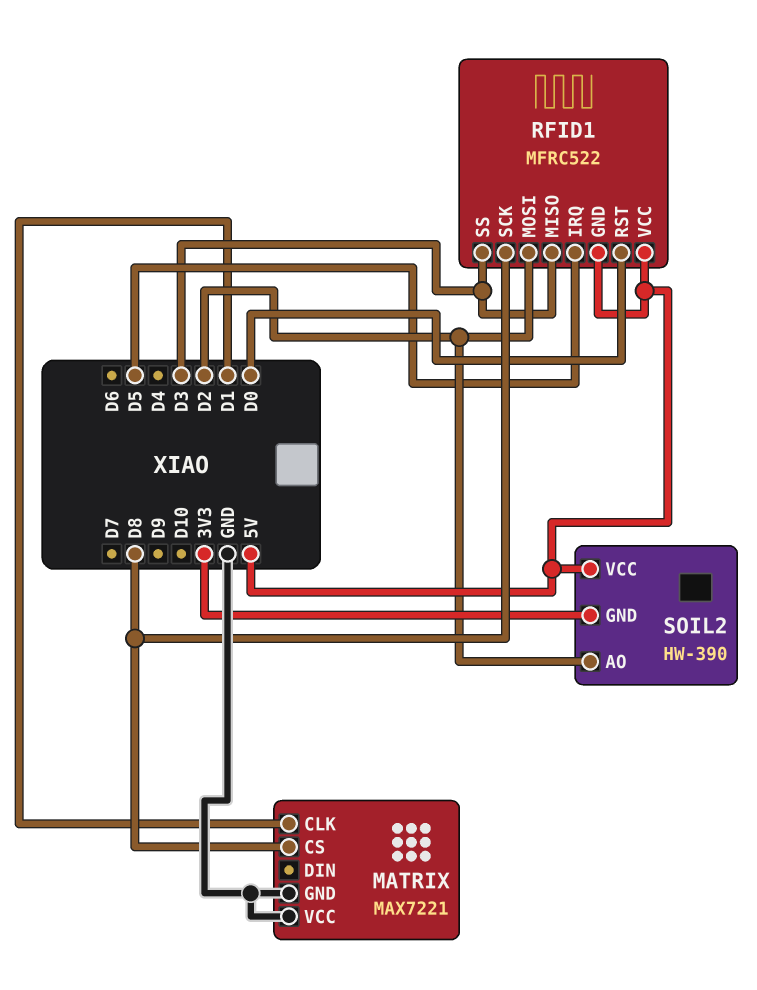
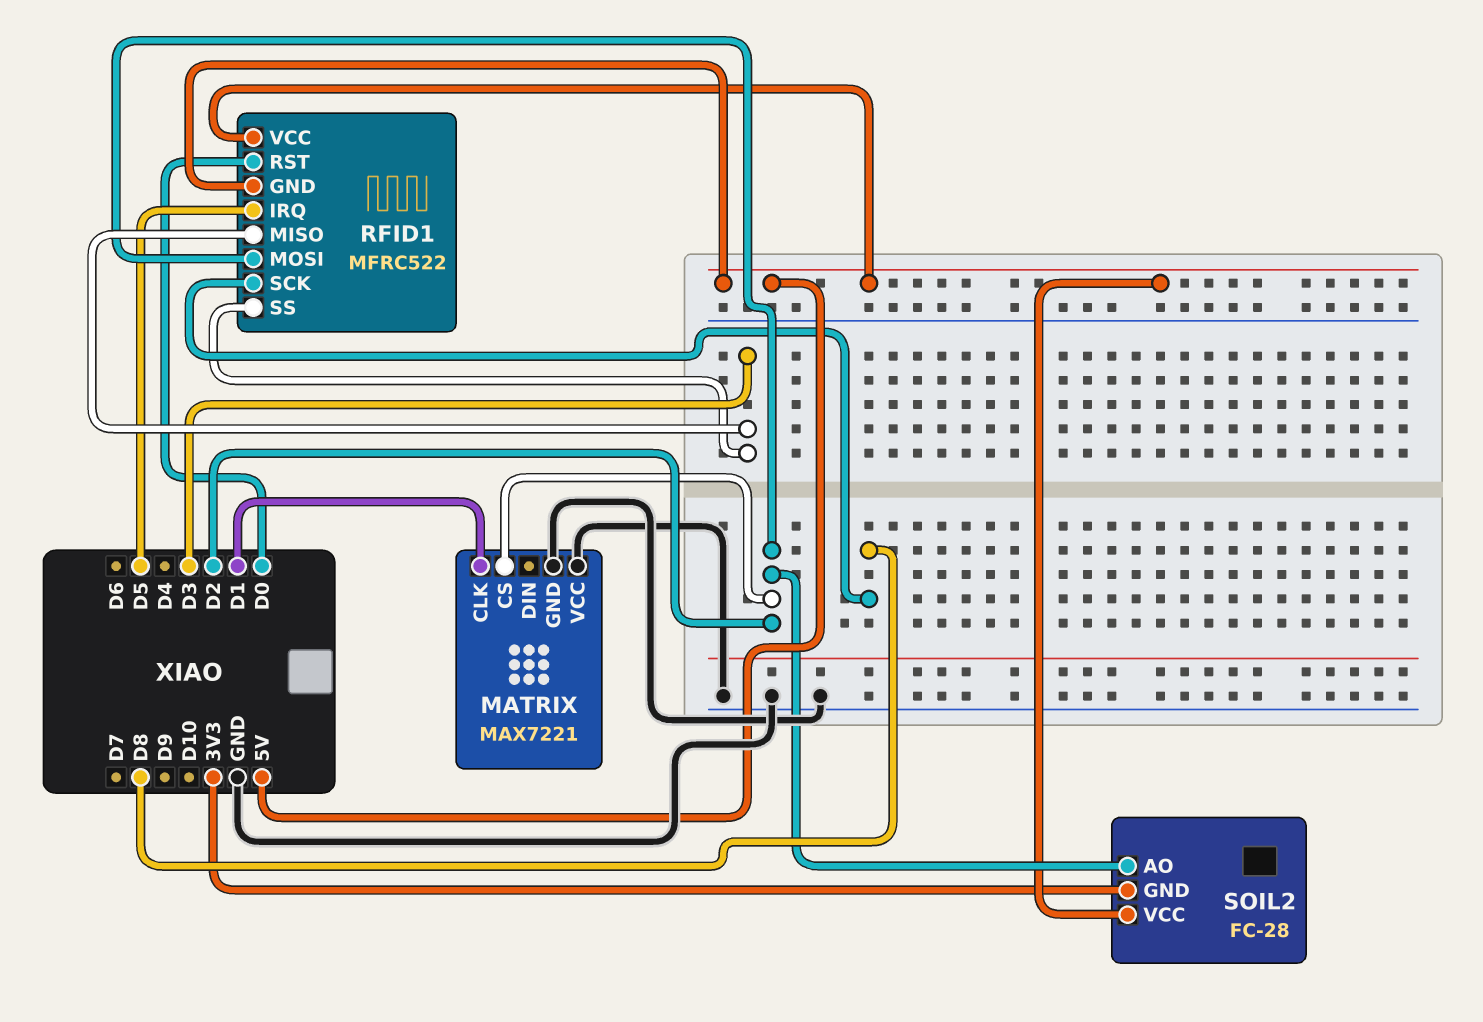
MATRIX pin CS: D8 -> D2
SOIL2: HW-390 -> FC-28

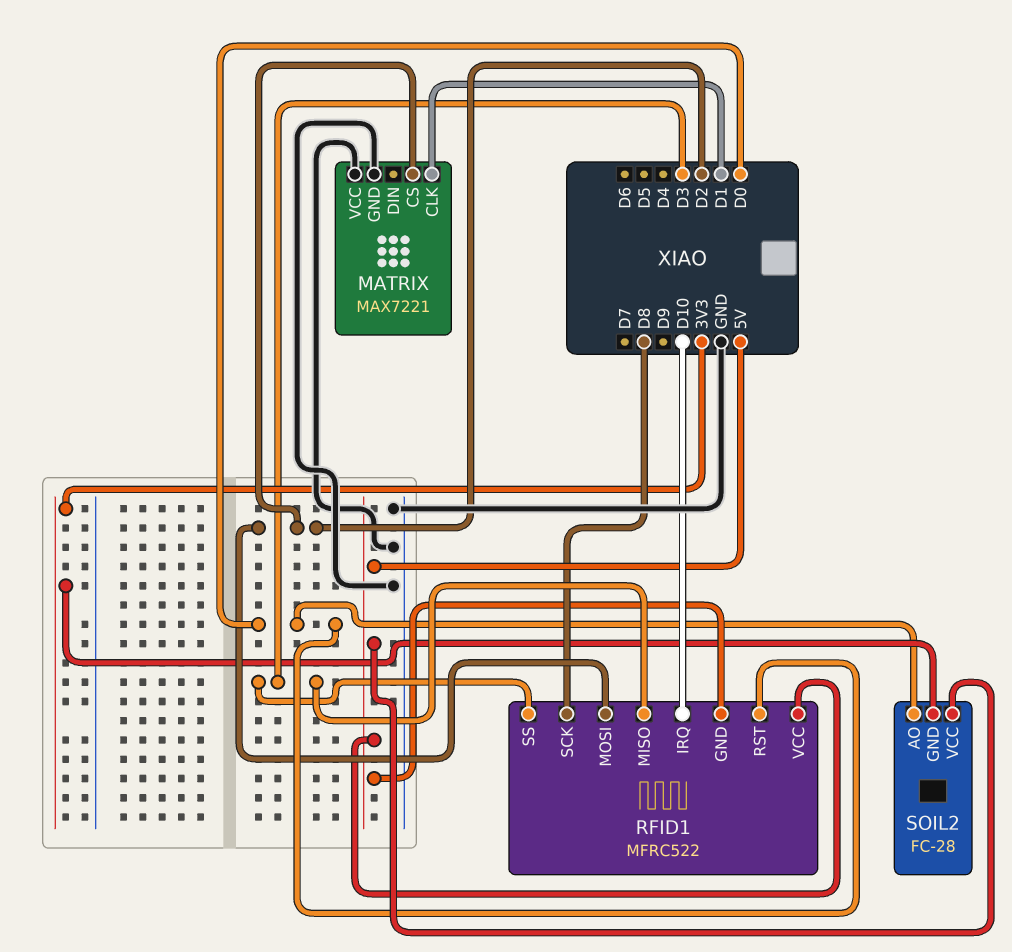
RFID1 pin IRQ: D5 -> D10
SOIL2 pin AO: D2 -> D0

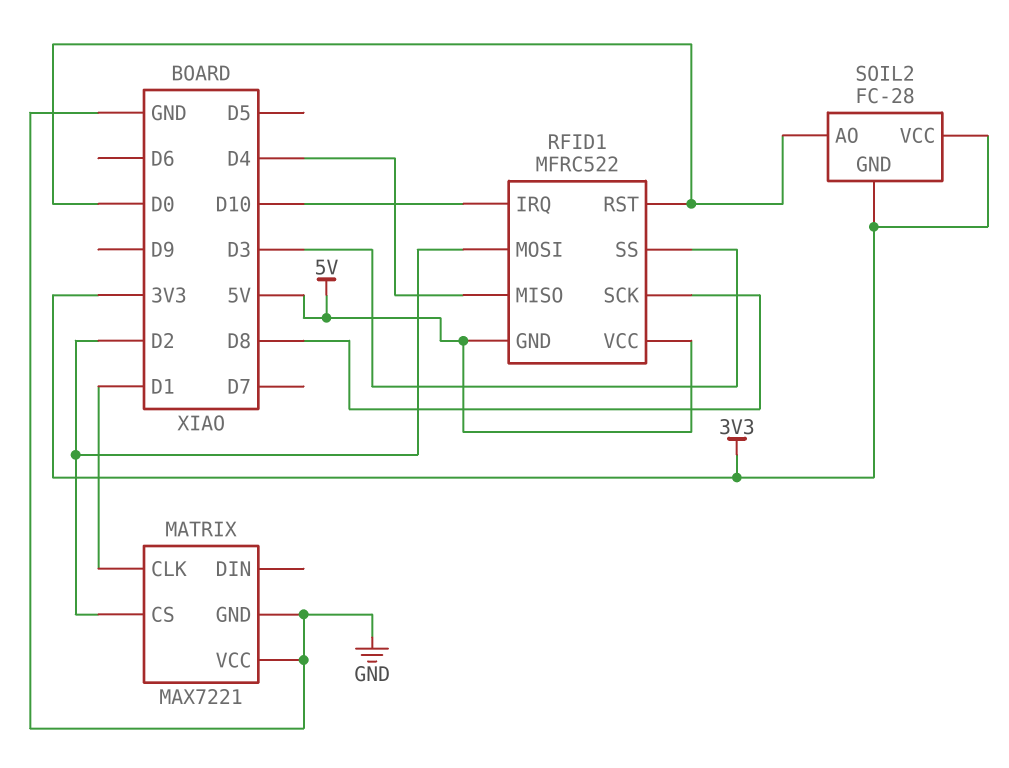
RFID1 pin MISO: D3 -> D4
SOIL2 pin VCC: 5V -> 3V3

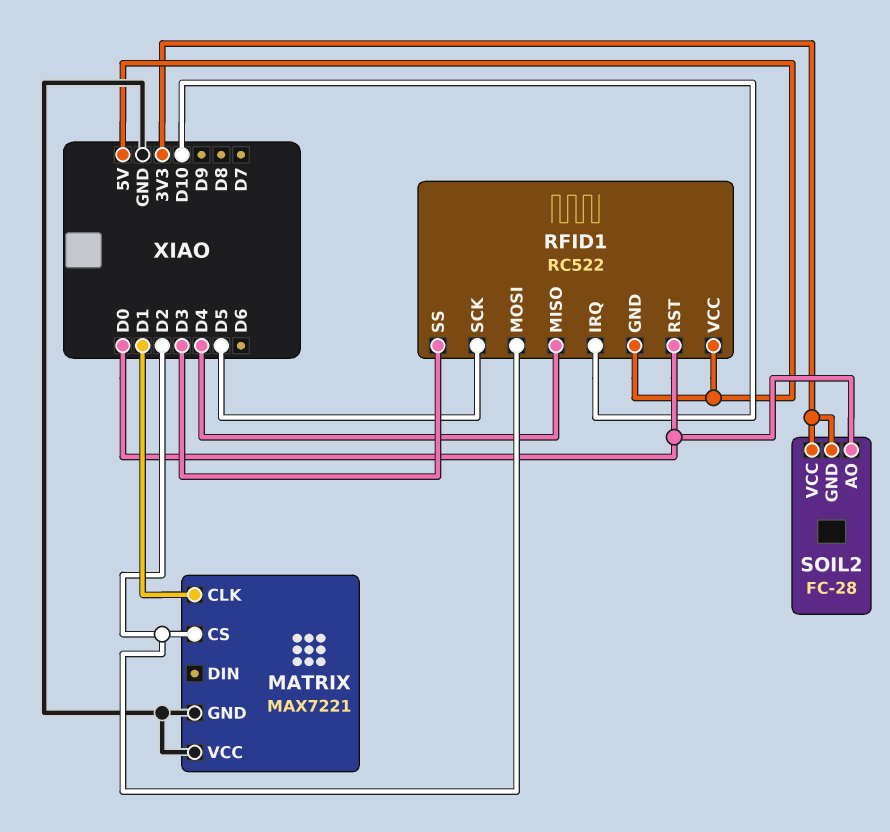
RFID1: MFRC522 -> RC522
RFID1 pin SCK: D8 -> D5

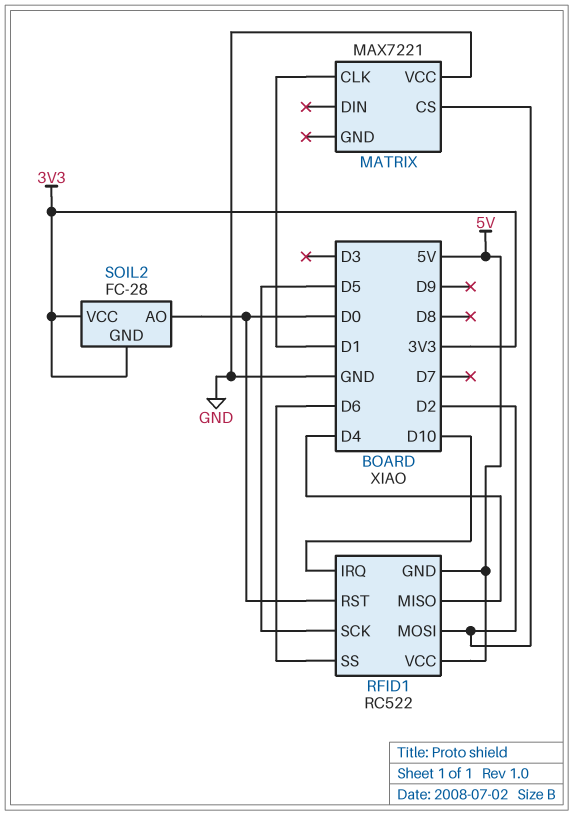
MATRIX pin GND: GND -> none
RFID1 pin SS: D3 -> D6

